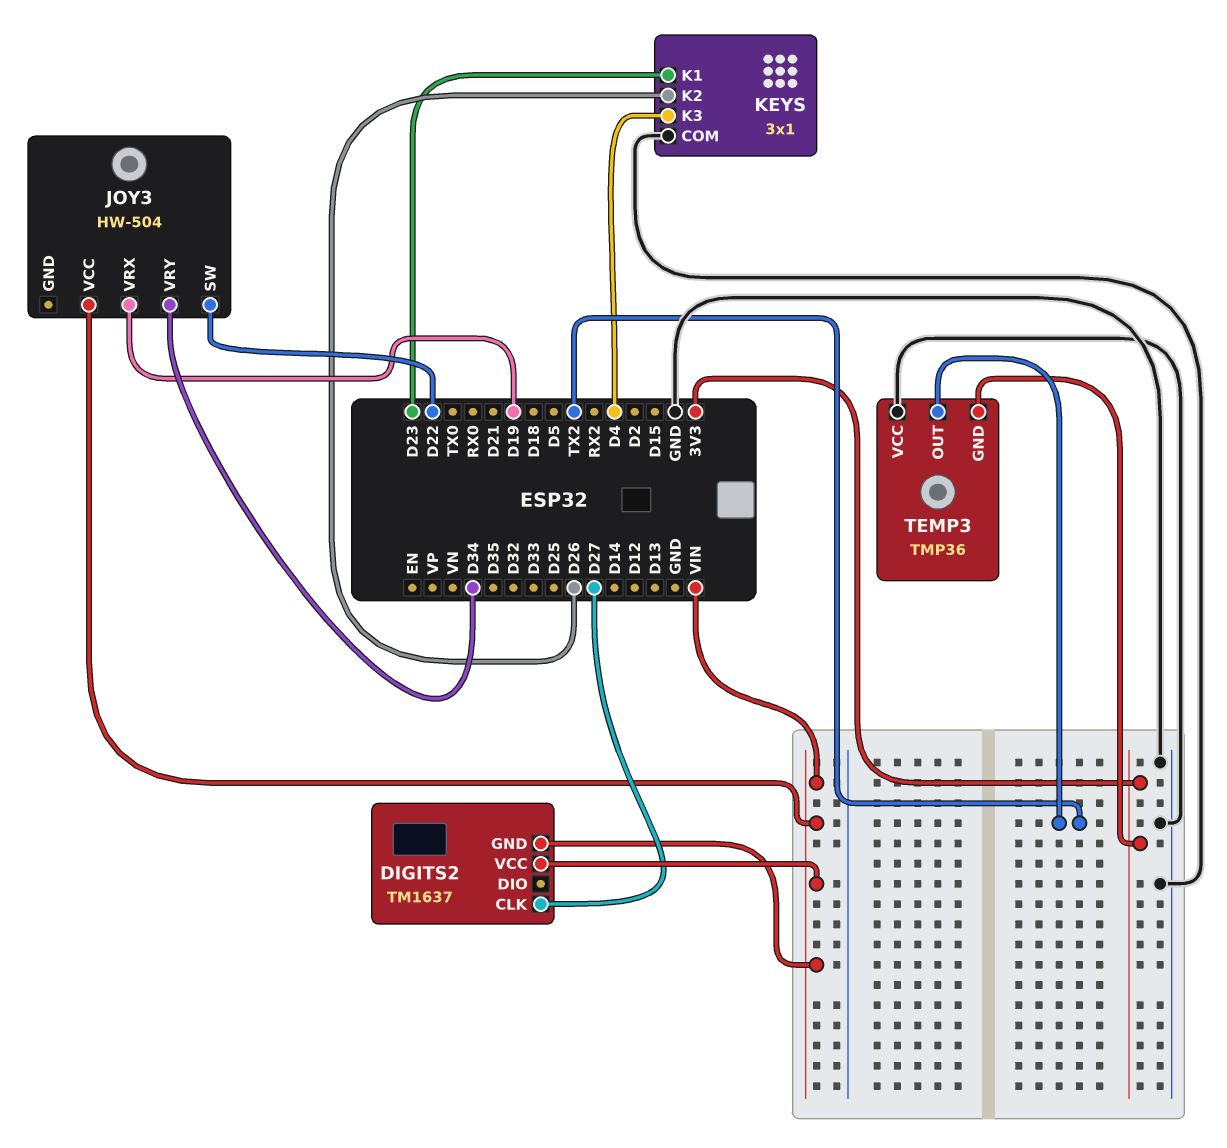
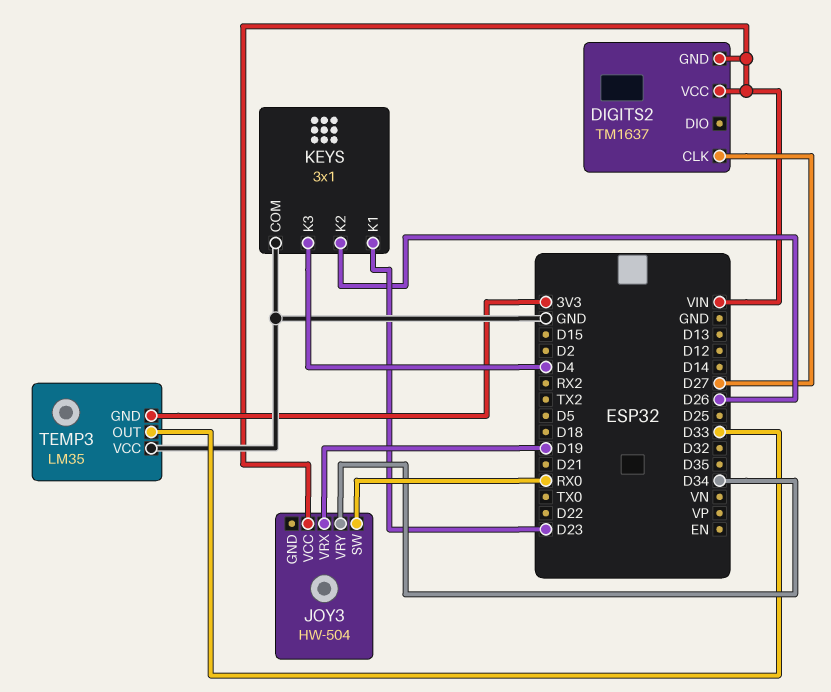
JOY3 pin SW: D22 -> RX0
TEMP3: TMP36 -> LM35
TEMP3 pin OUT: TX2 -> D33

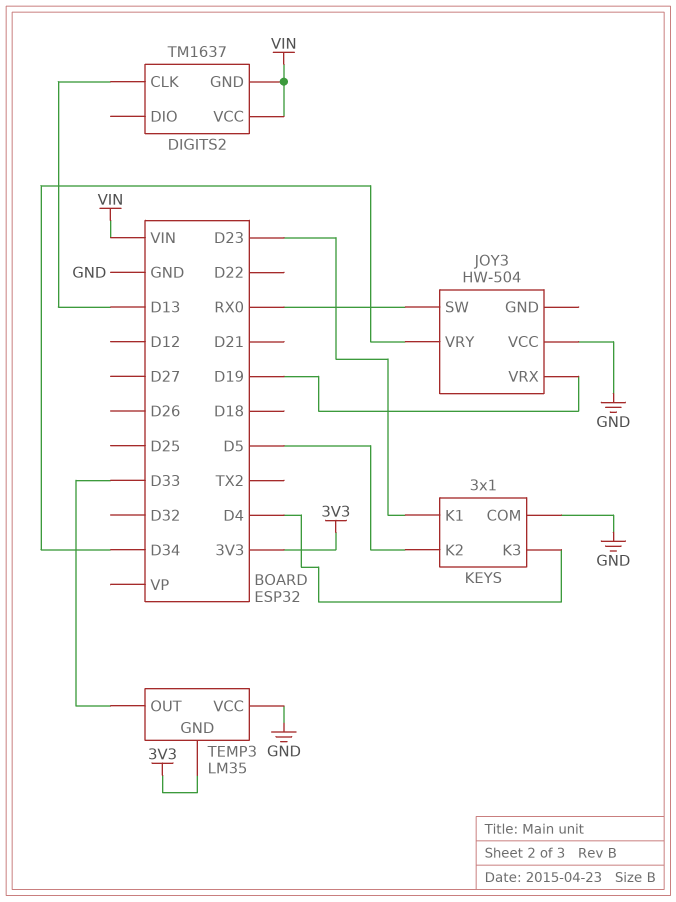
DIGITS2 pin CLK: D27 -> D13
JOY3 pin VCC: VIN -> GND
KEYS pin K2: D26 -> D5

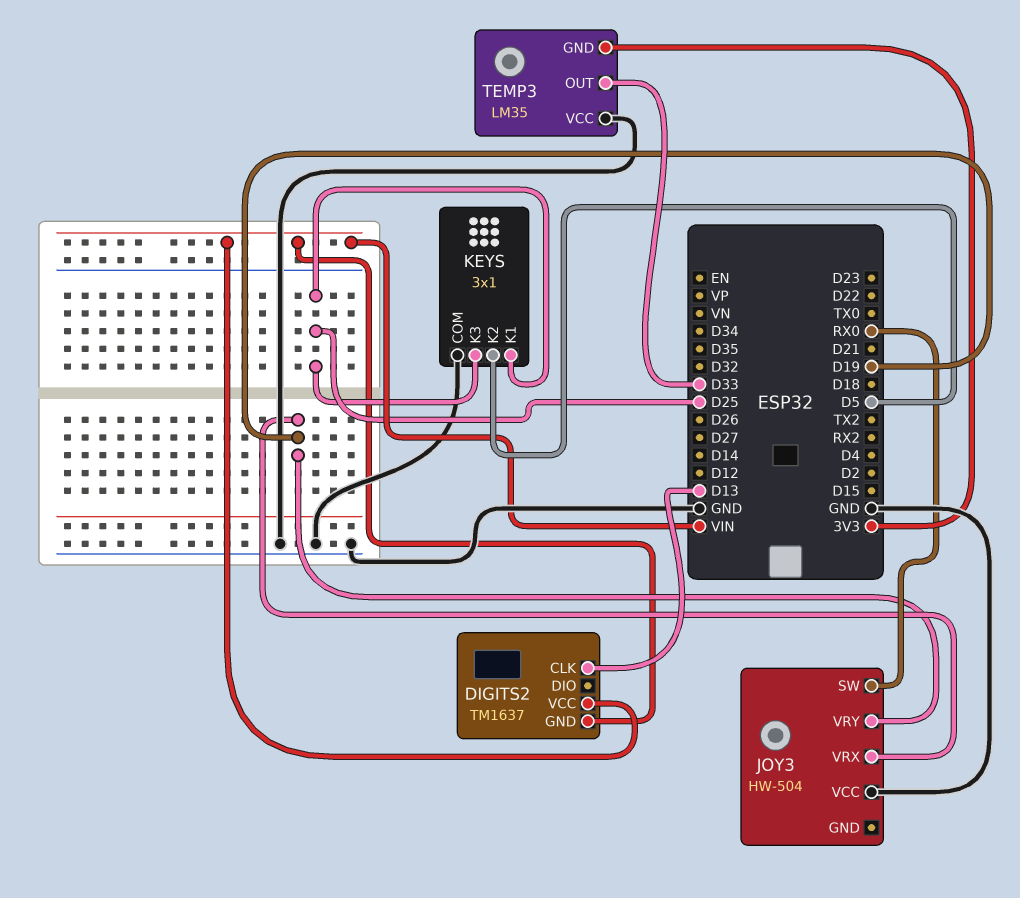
JOY3 pin VRY: D34 -> D19
KEYS pin K1: D23 -> D25
KEYS pin K3: D4 -> D25

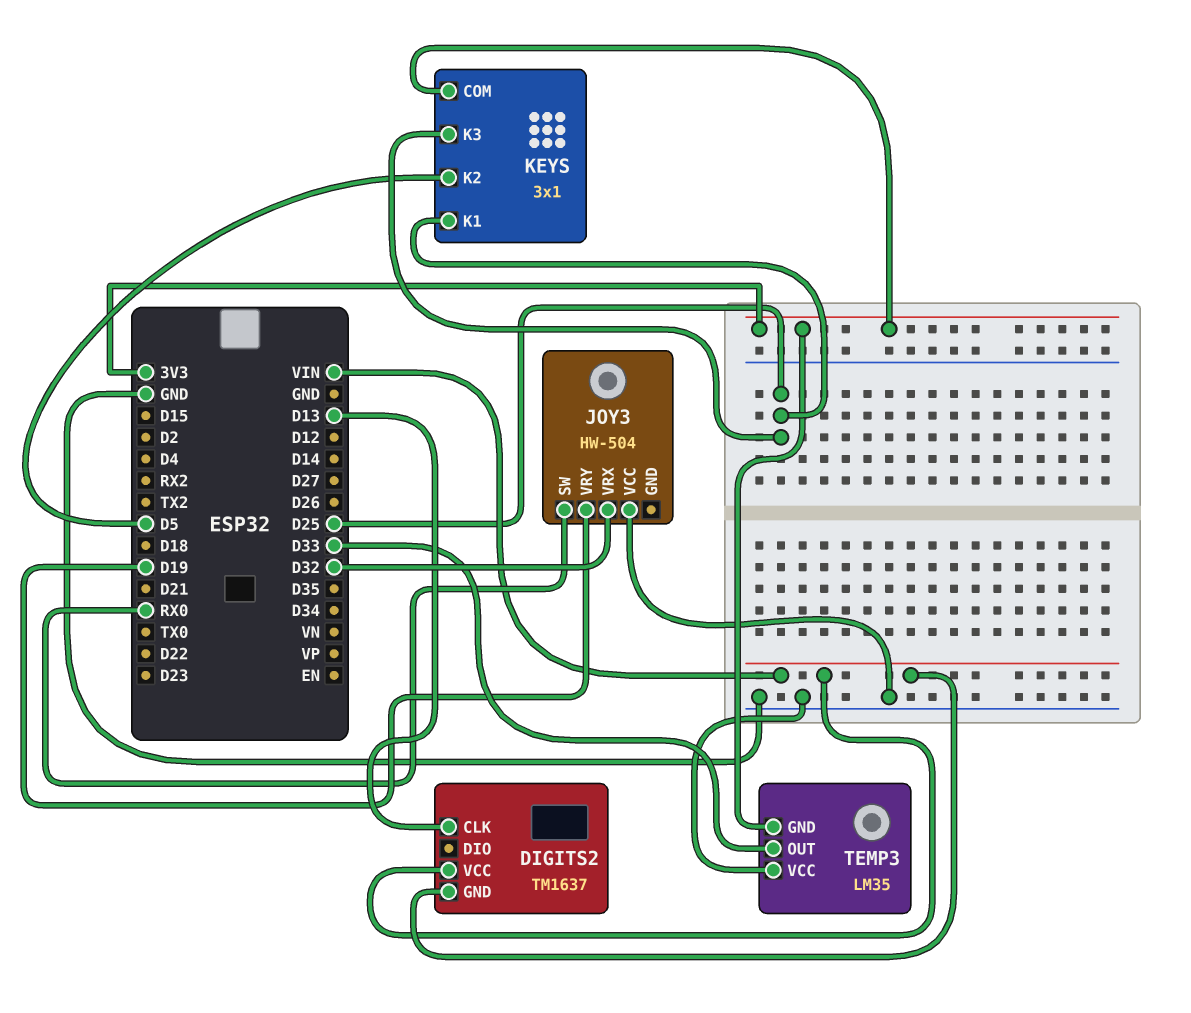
JOY3 pin VRX: D19 -> D32
KEYS pin COM: GND -> 3V3

